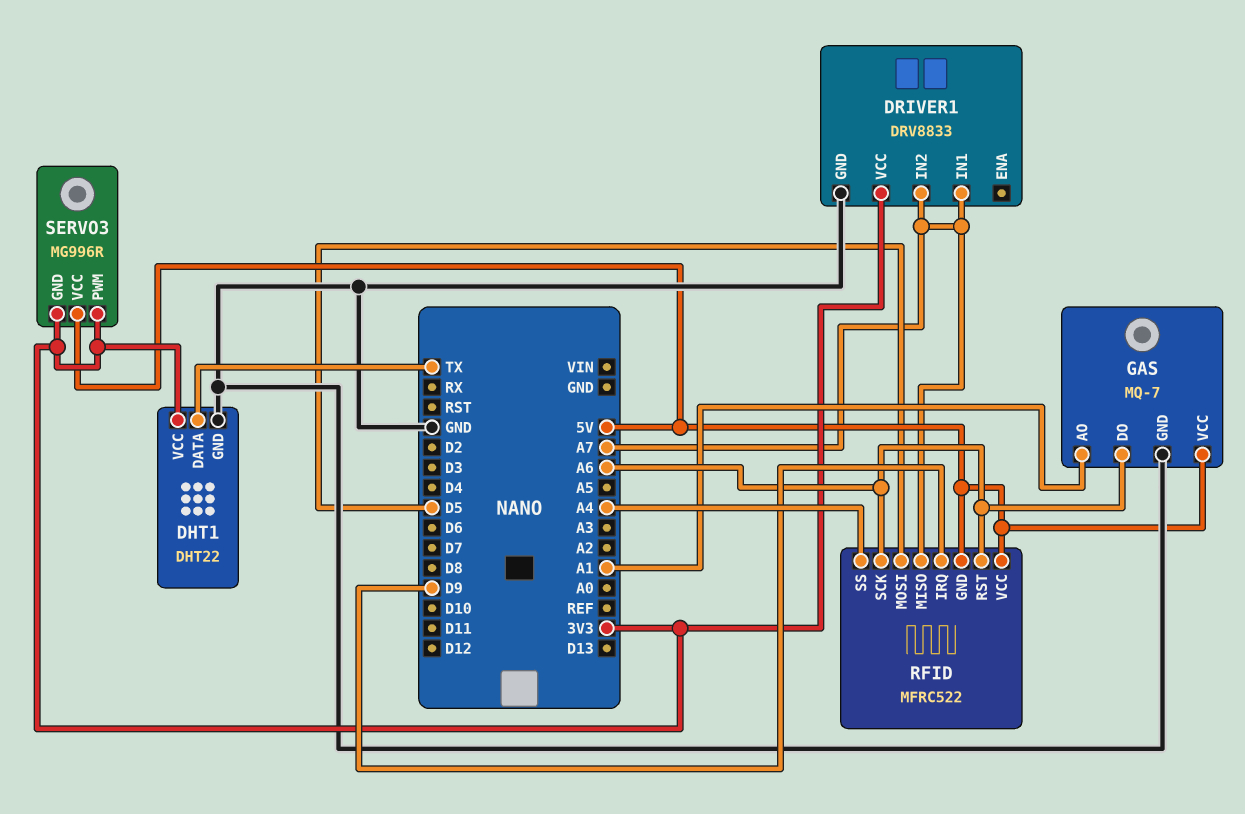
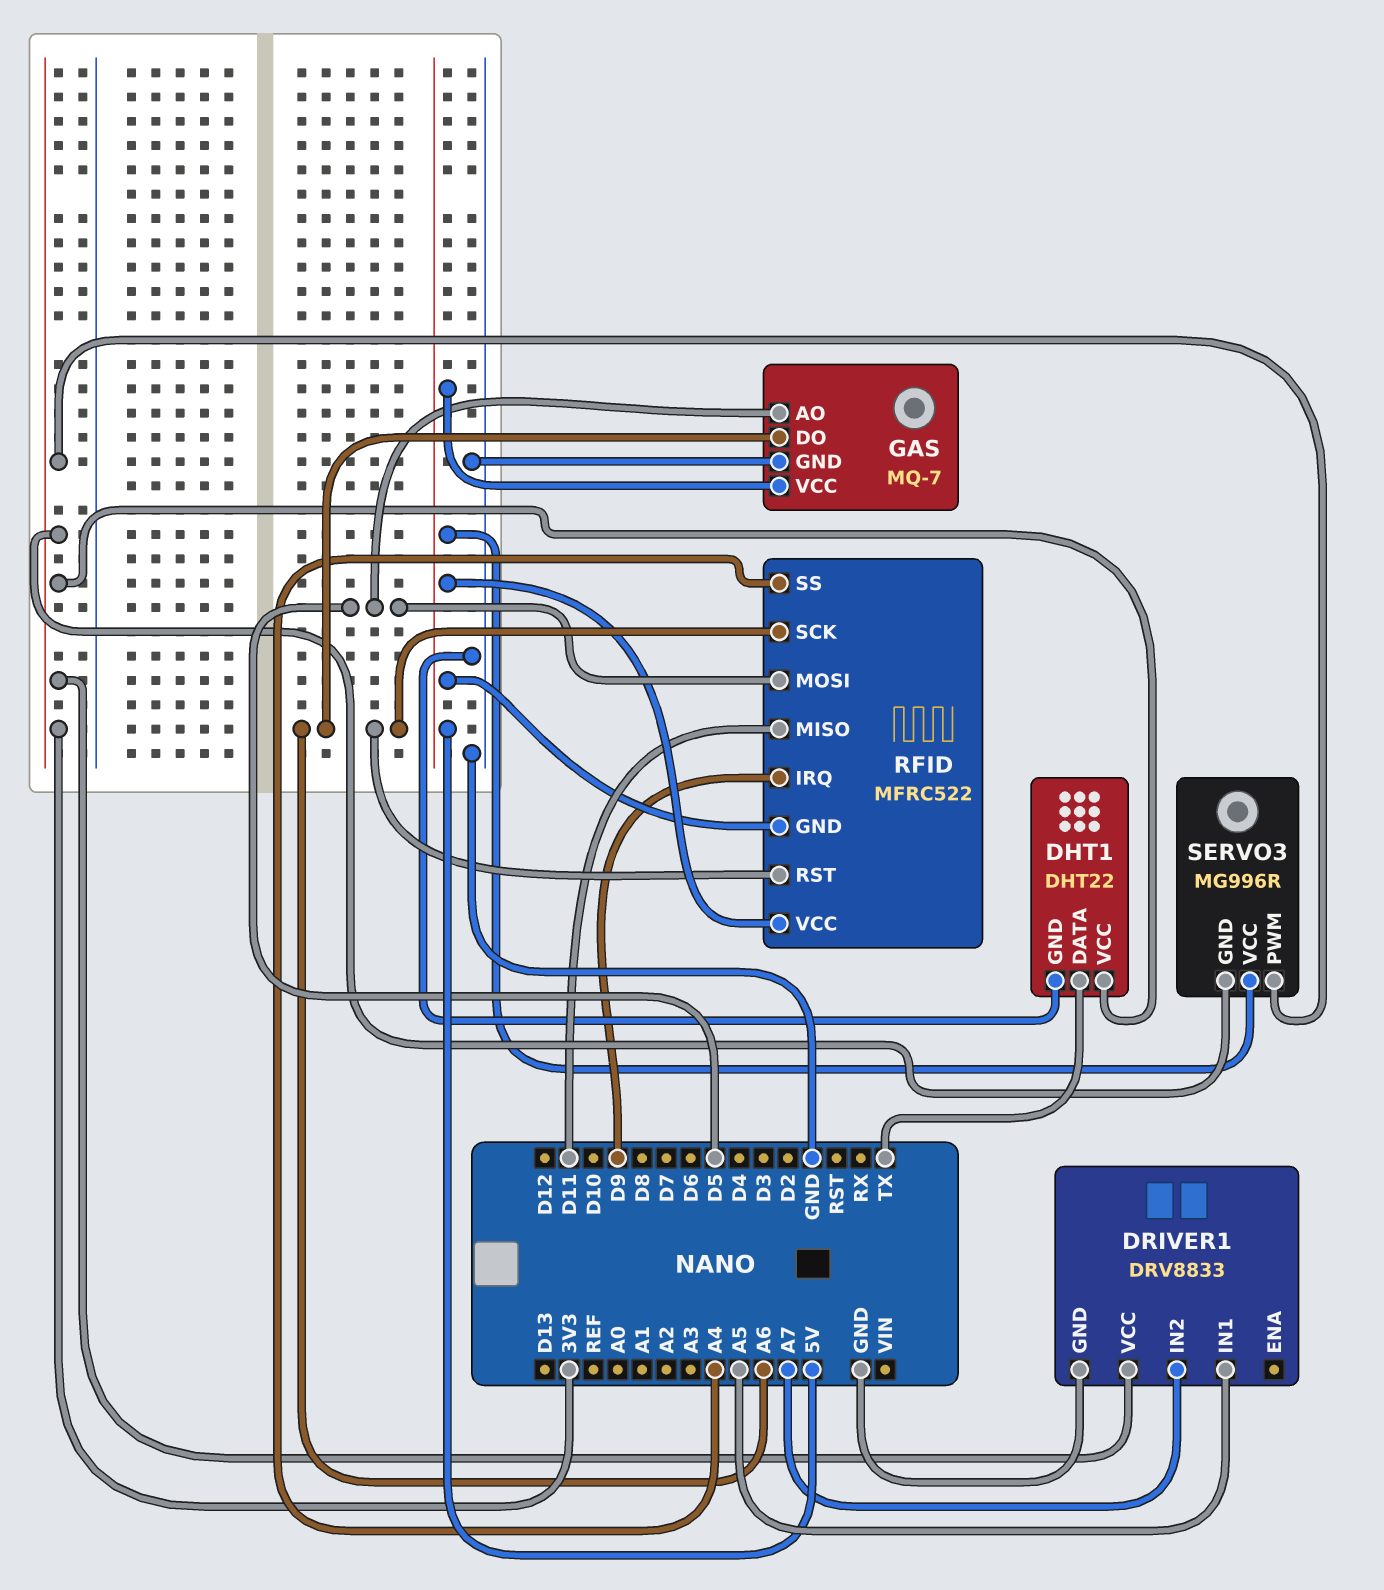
DRIVER1 pin IN1: A7 -> A5
GAS pin AO: A1 -> D5
RFID pin MISO: A7 -> D11

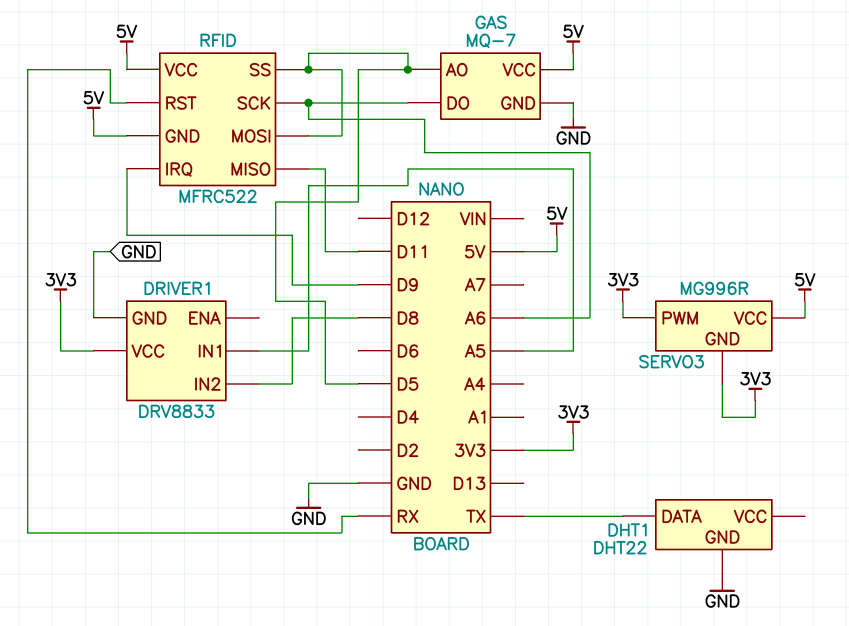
DHT1 pin VCC: 3V3 -> none
DRIVER1 pin IN2: A7 -> D8
RFID pin RST: A6 -> RX
RFID pin SS: A4 -> D5

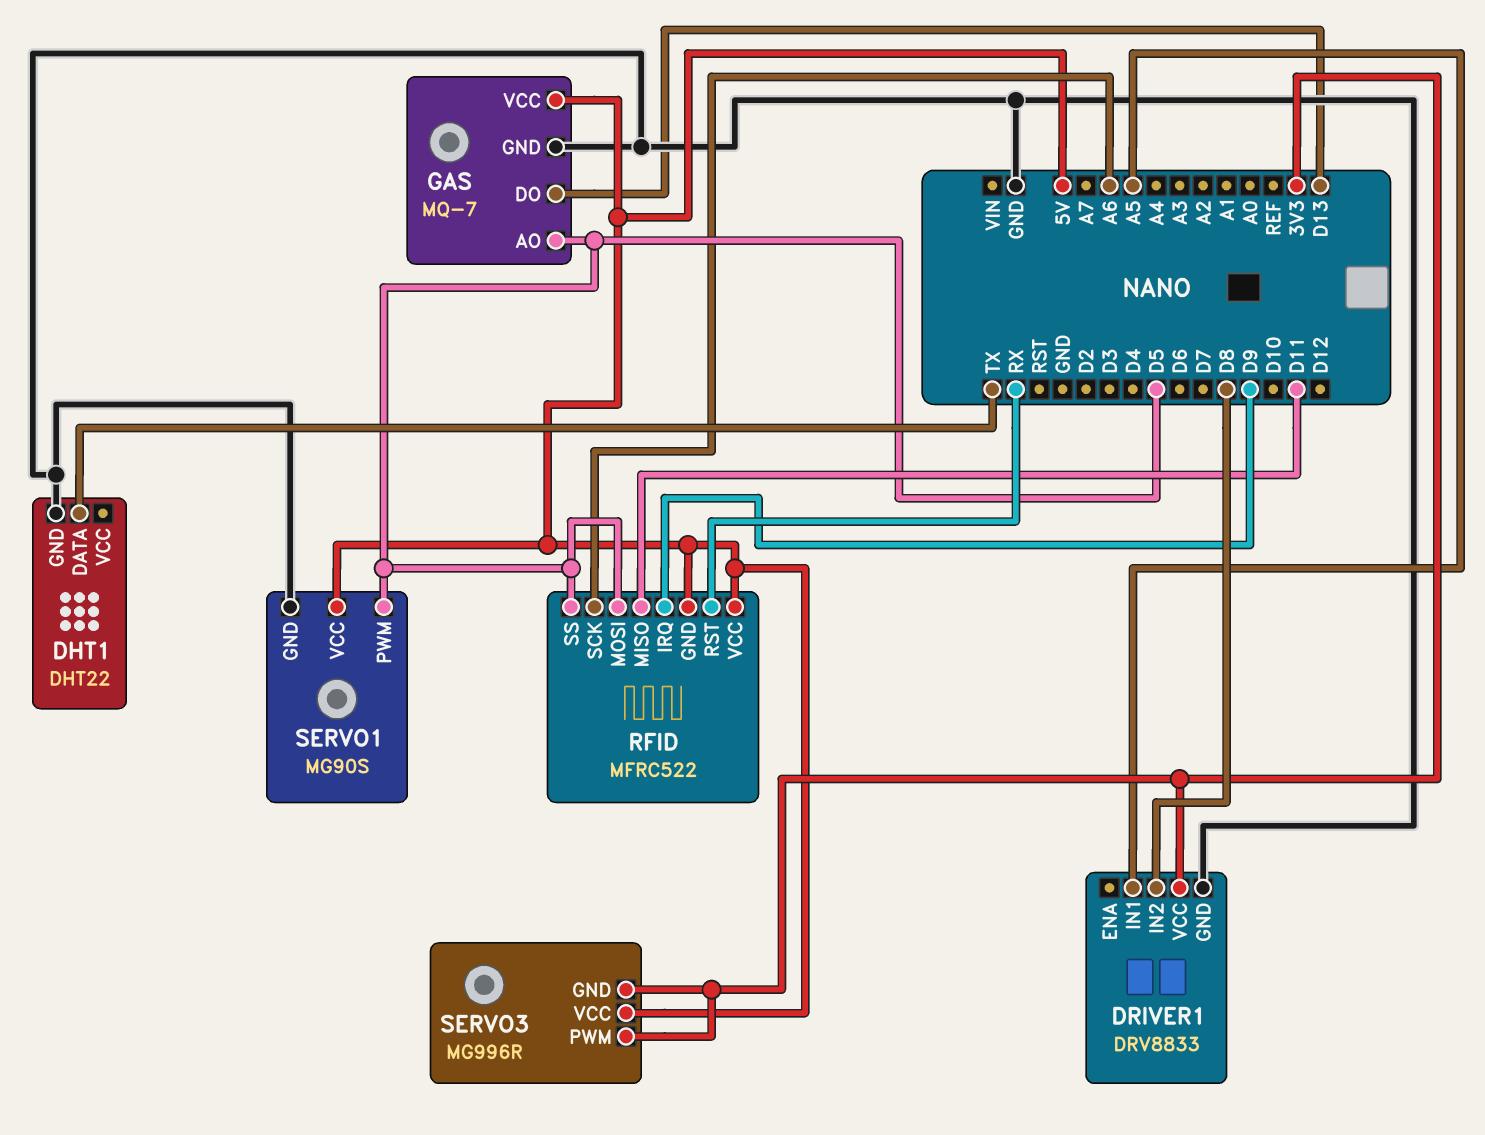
GAS pin DO: A6 -> D13
SERVO1: none -> MG90S
SERVO1 pin GND: none -> GND
SERVO1 pin PWM: none -> D5
SERVO1 pin VCC: none -> 5V

